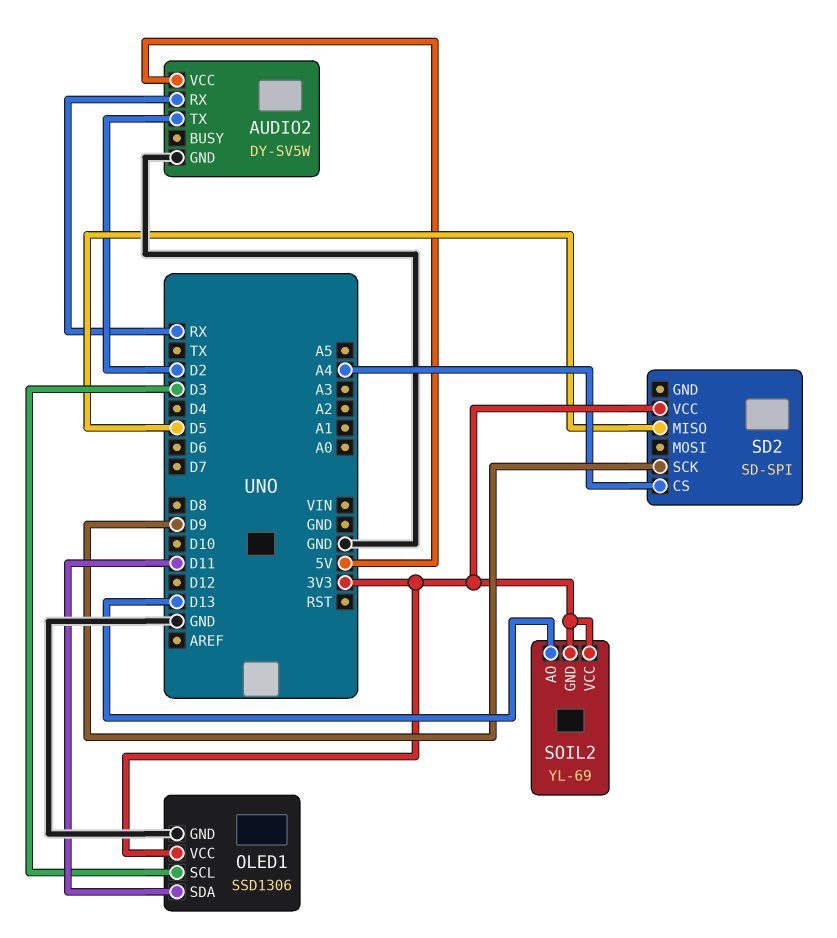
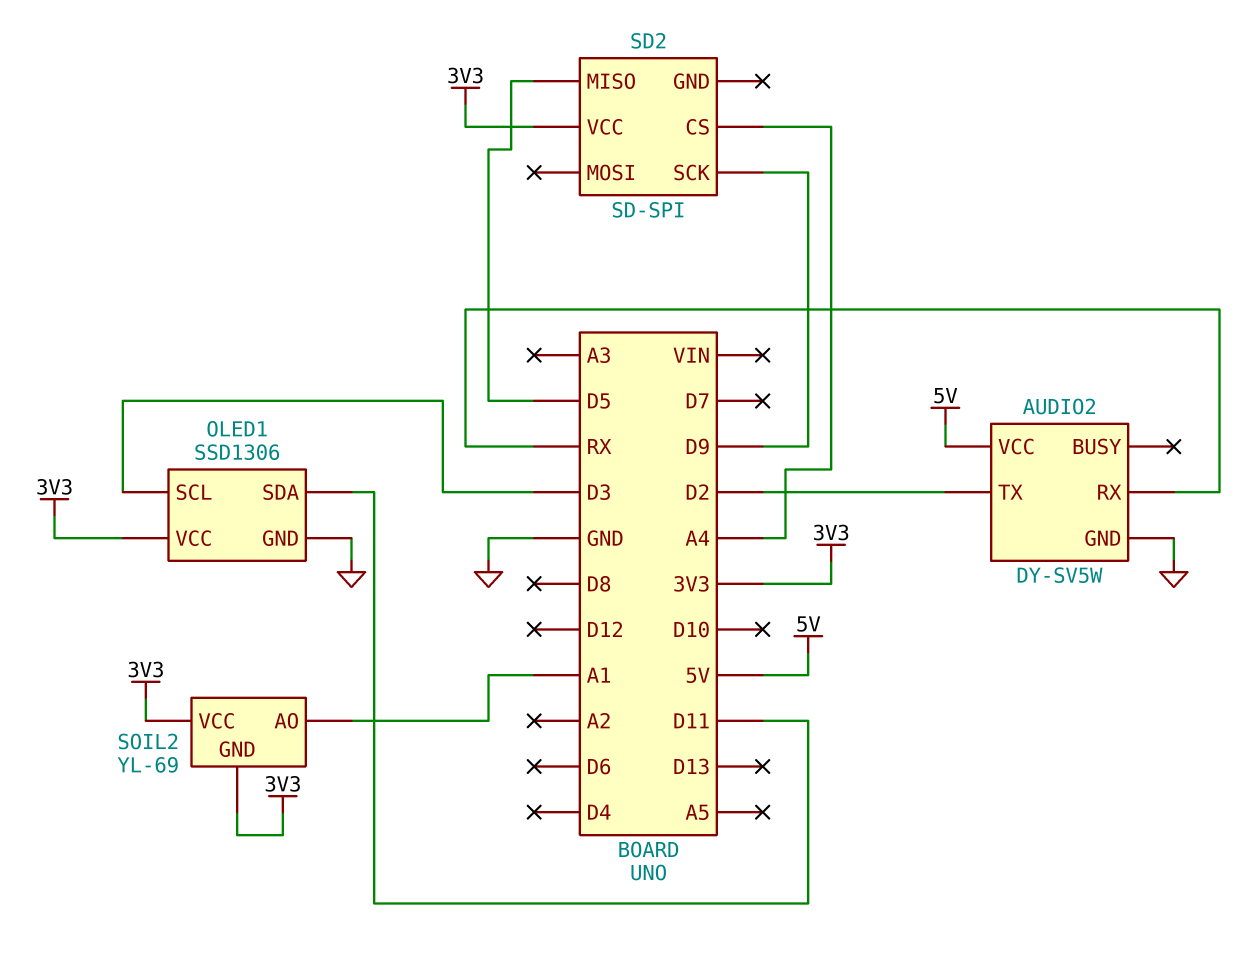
SOIL2 pin AO: D13 -> A1

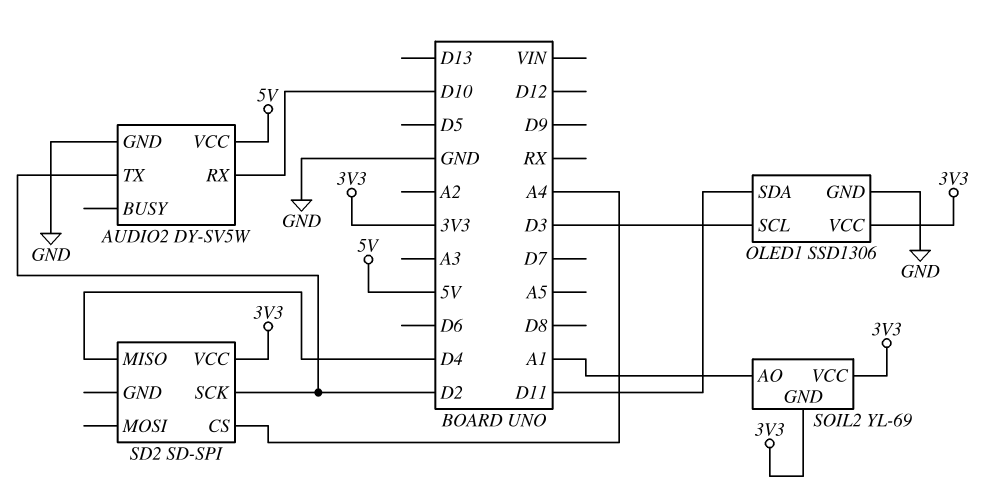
AUDIO2 pin RX: RX -> D10
SD2 pin MISO: D5 -> D4
SD2 pin SCK: D9 -> D2

